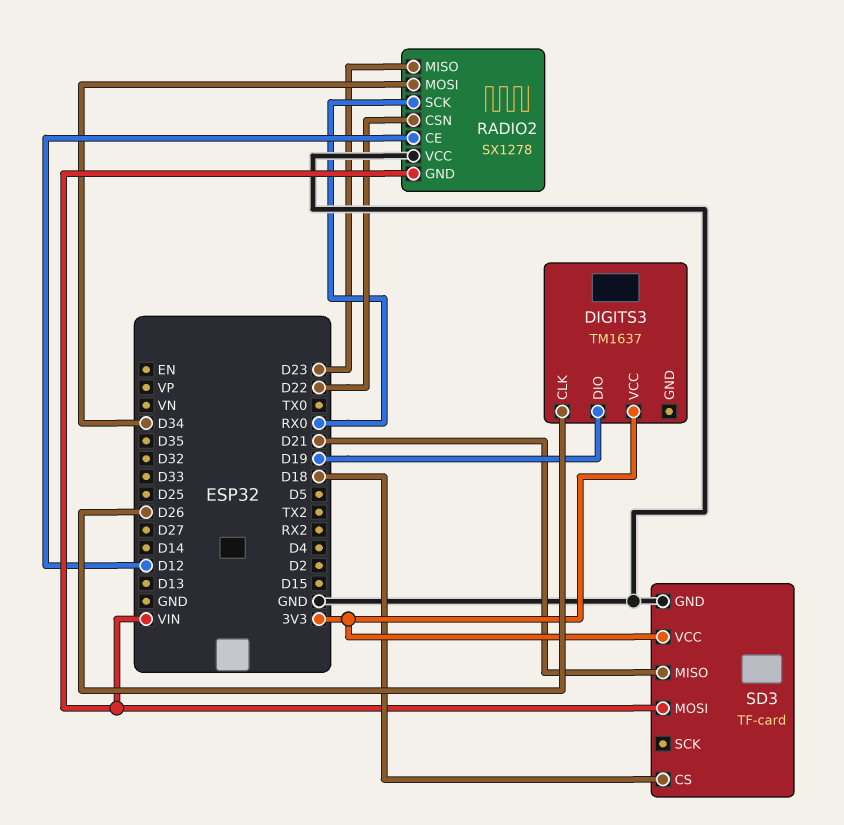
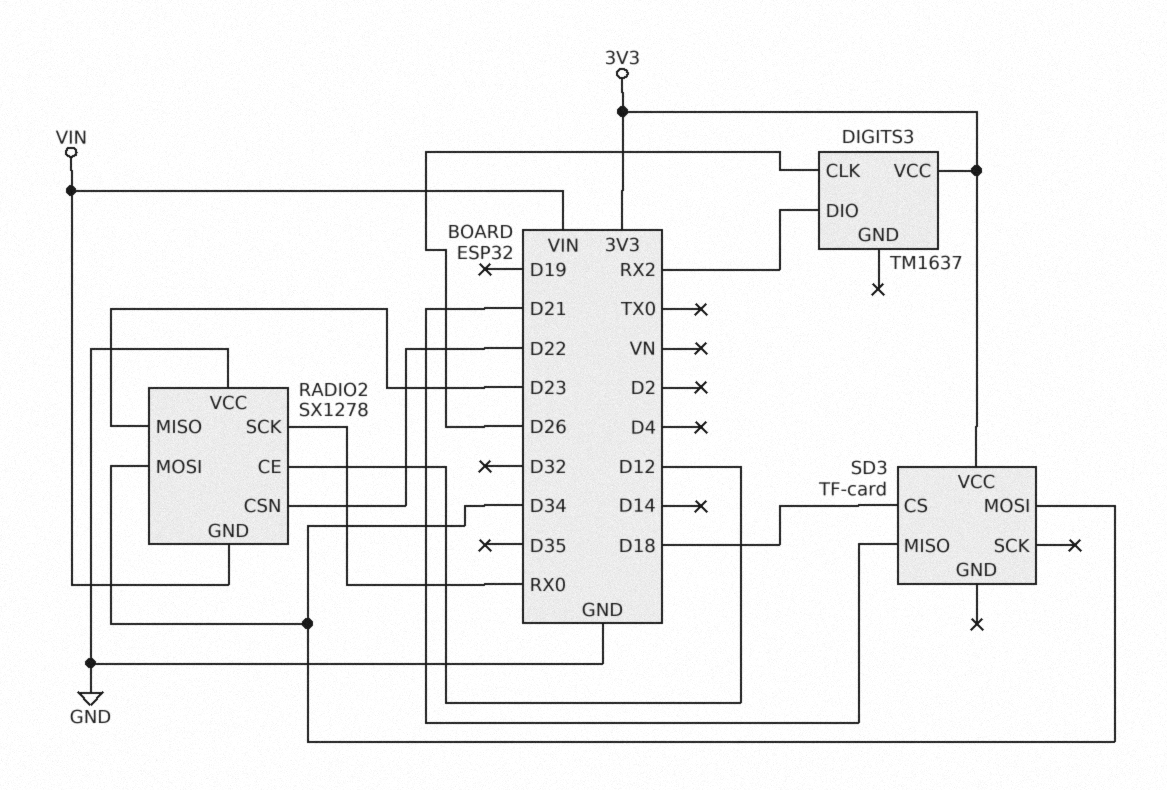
DIGITS3 pin DIO: D19 -> RX2
SD3 pin GND: GND -> none
SD3 pin MOSI: VIN -> D34

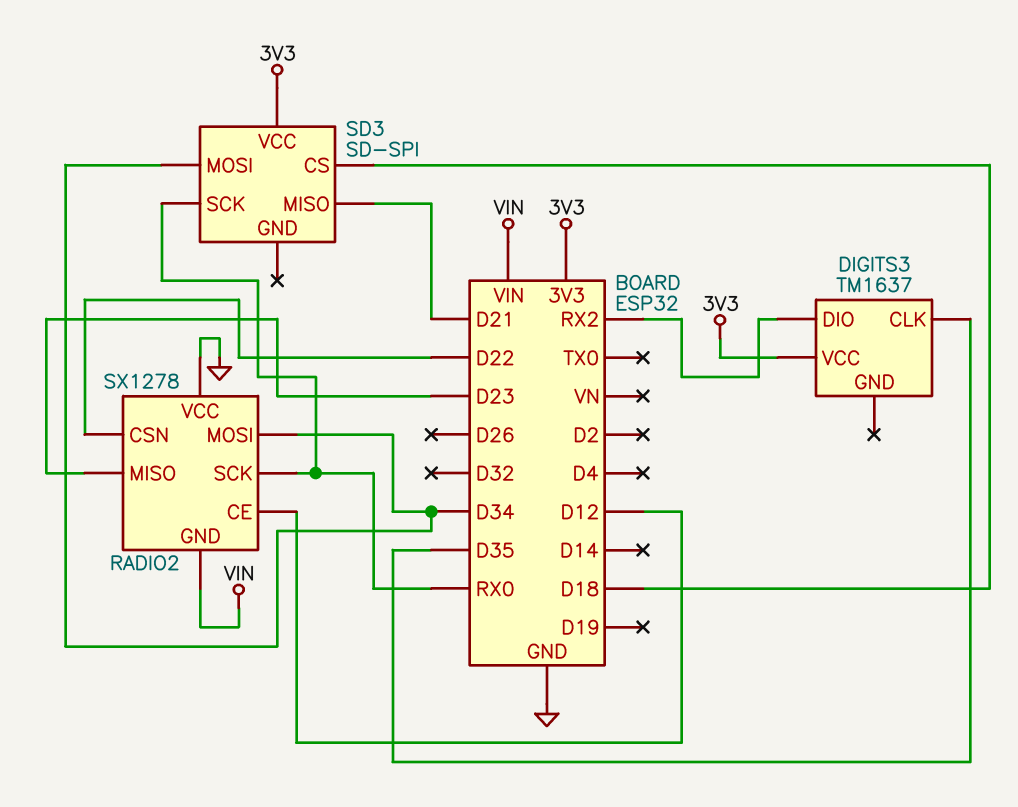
DIGITS3 pin CLK: D26 -> D35
SD3: TF-card -> SD-SPI
SD3 pin SCK: none -> RX0

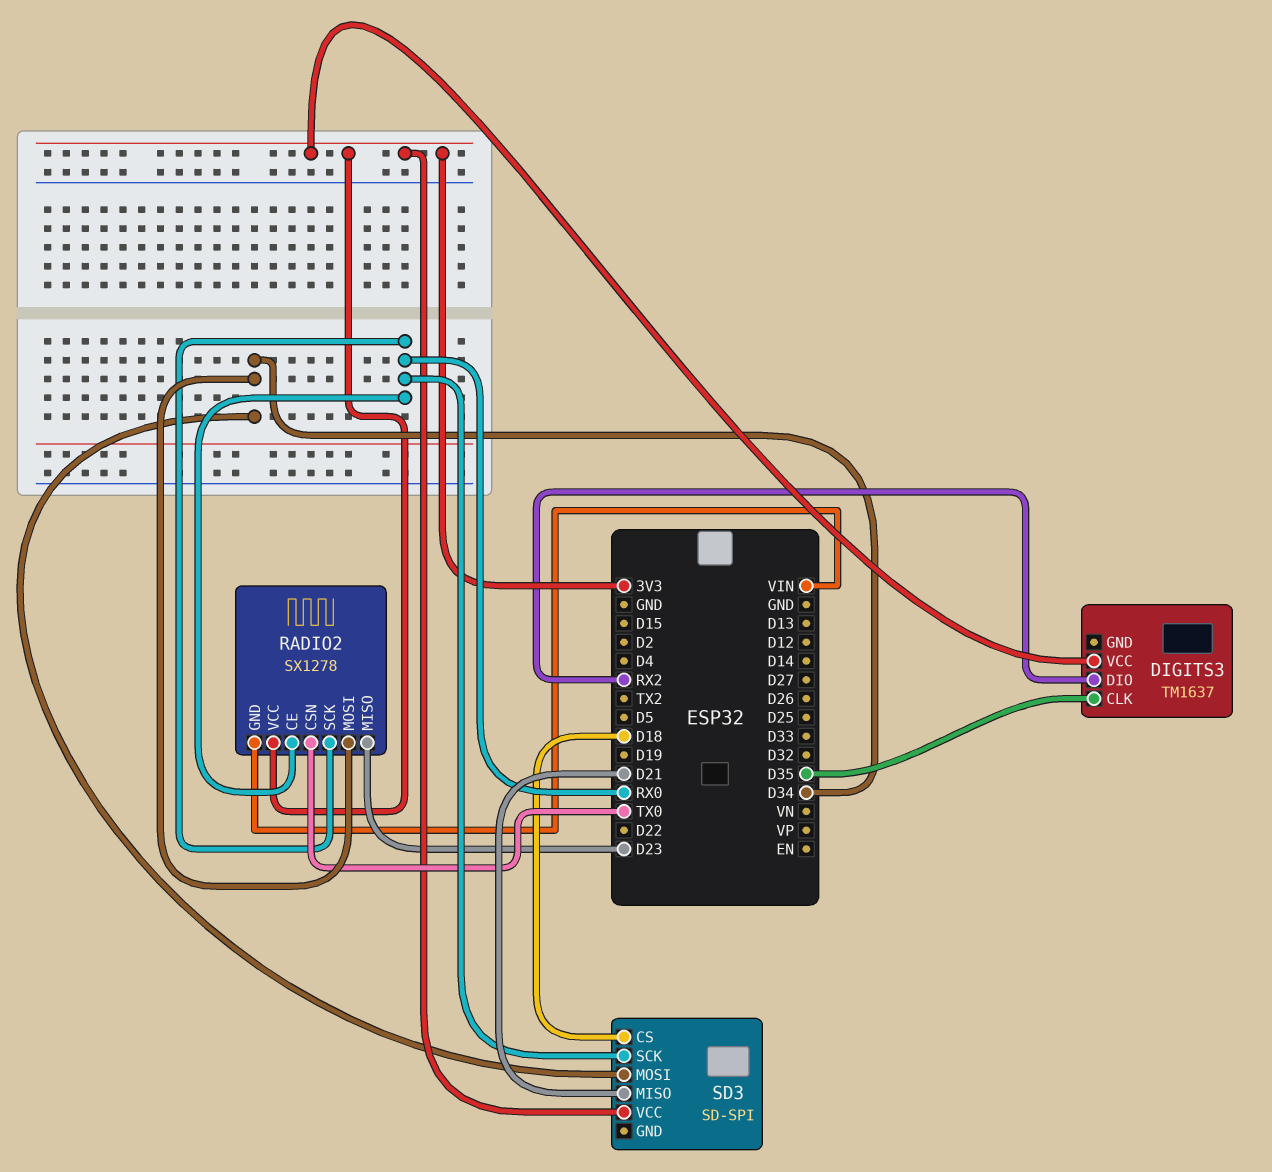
RADIO2 pin CE: D12 -> RX0
RADIO2 pin CSN: D22 -> TX0
RADIO2 pin VCC: GND -> 3V3

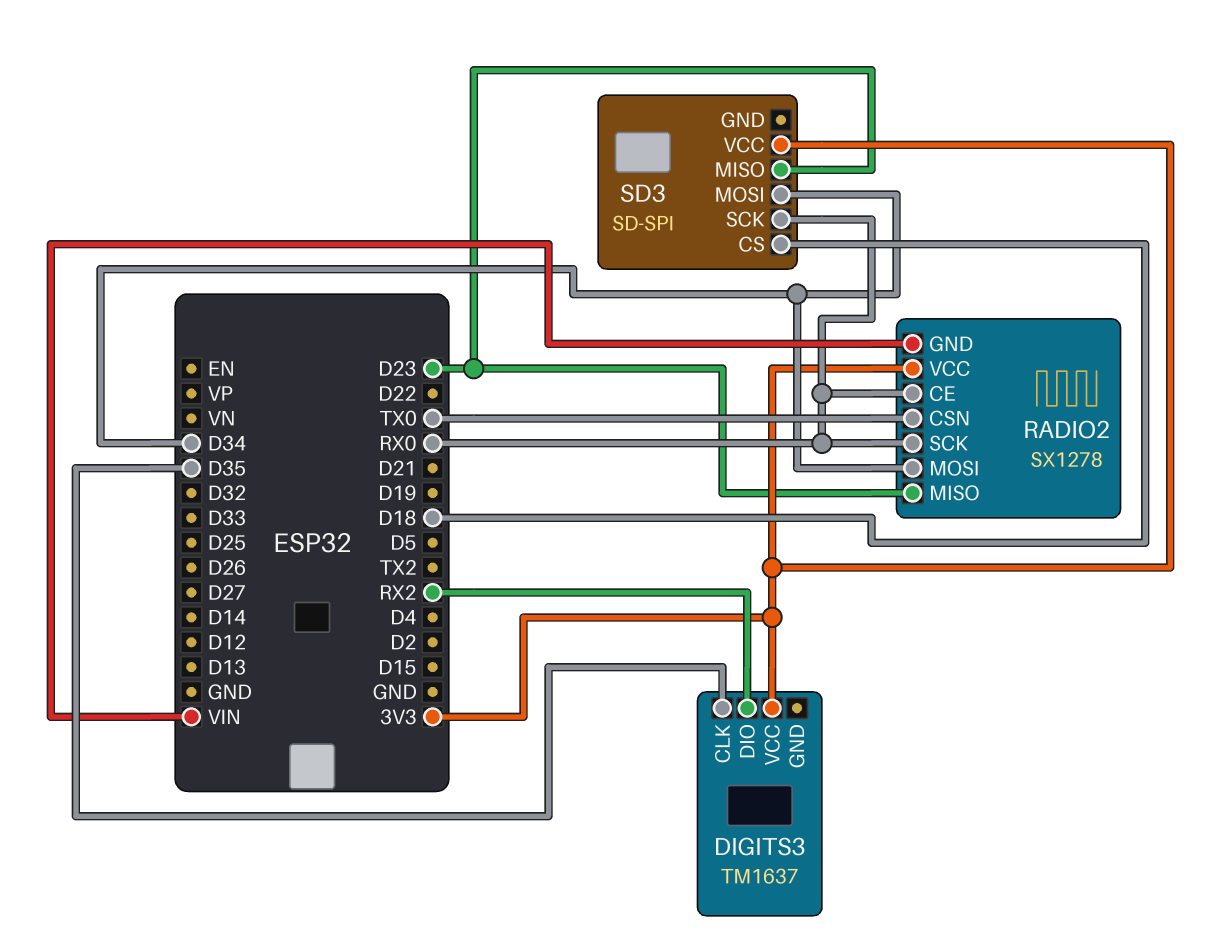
SD3 pin MISO: D21 -> D23

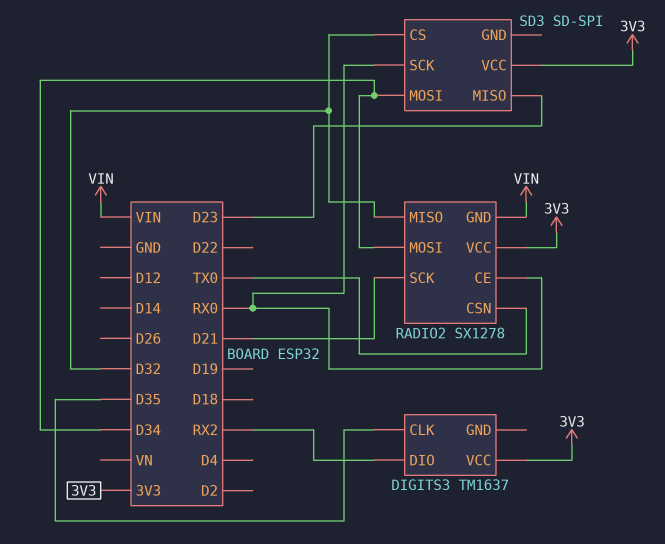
RADIO2 pin MISO: D23 -> D32
RADIO2 pin SCK: RX0 -> D21
SD3 pin CS: D18 -> D32

